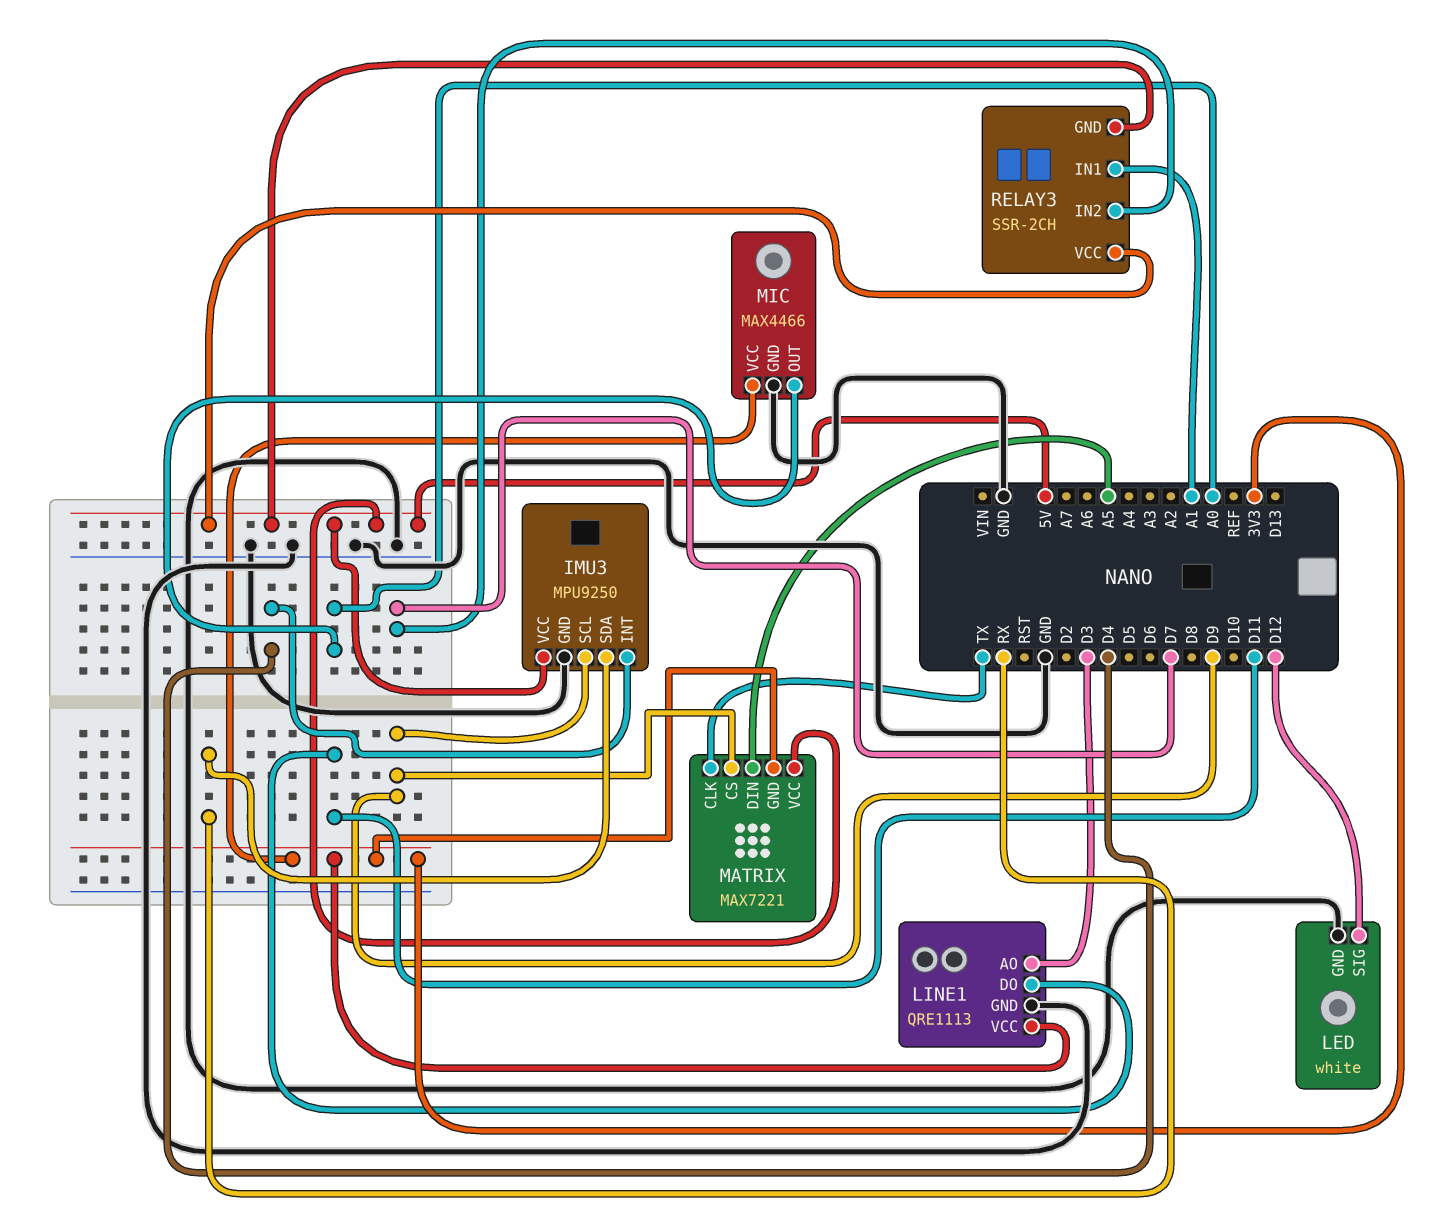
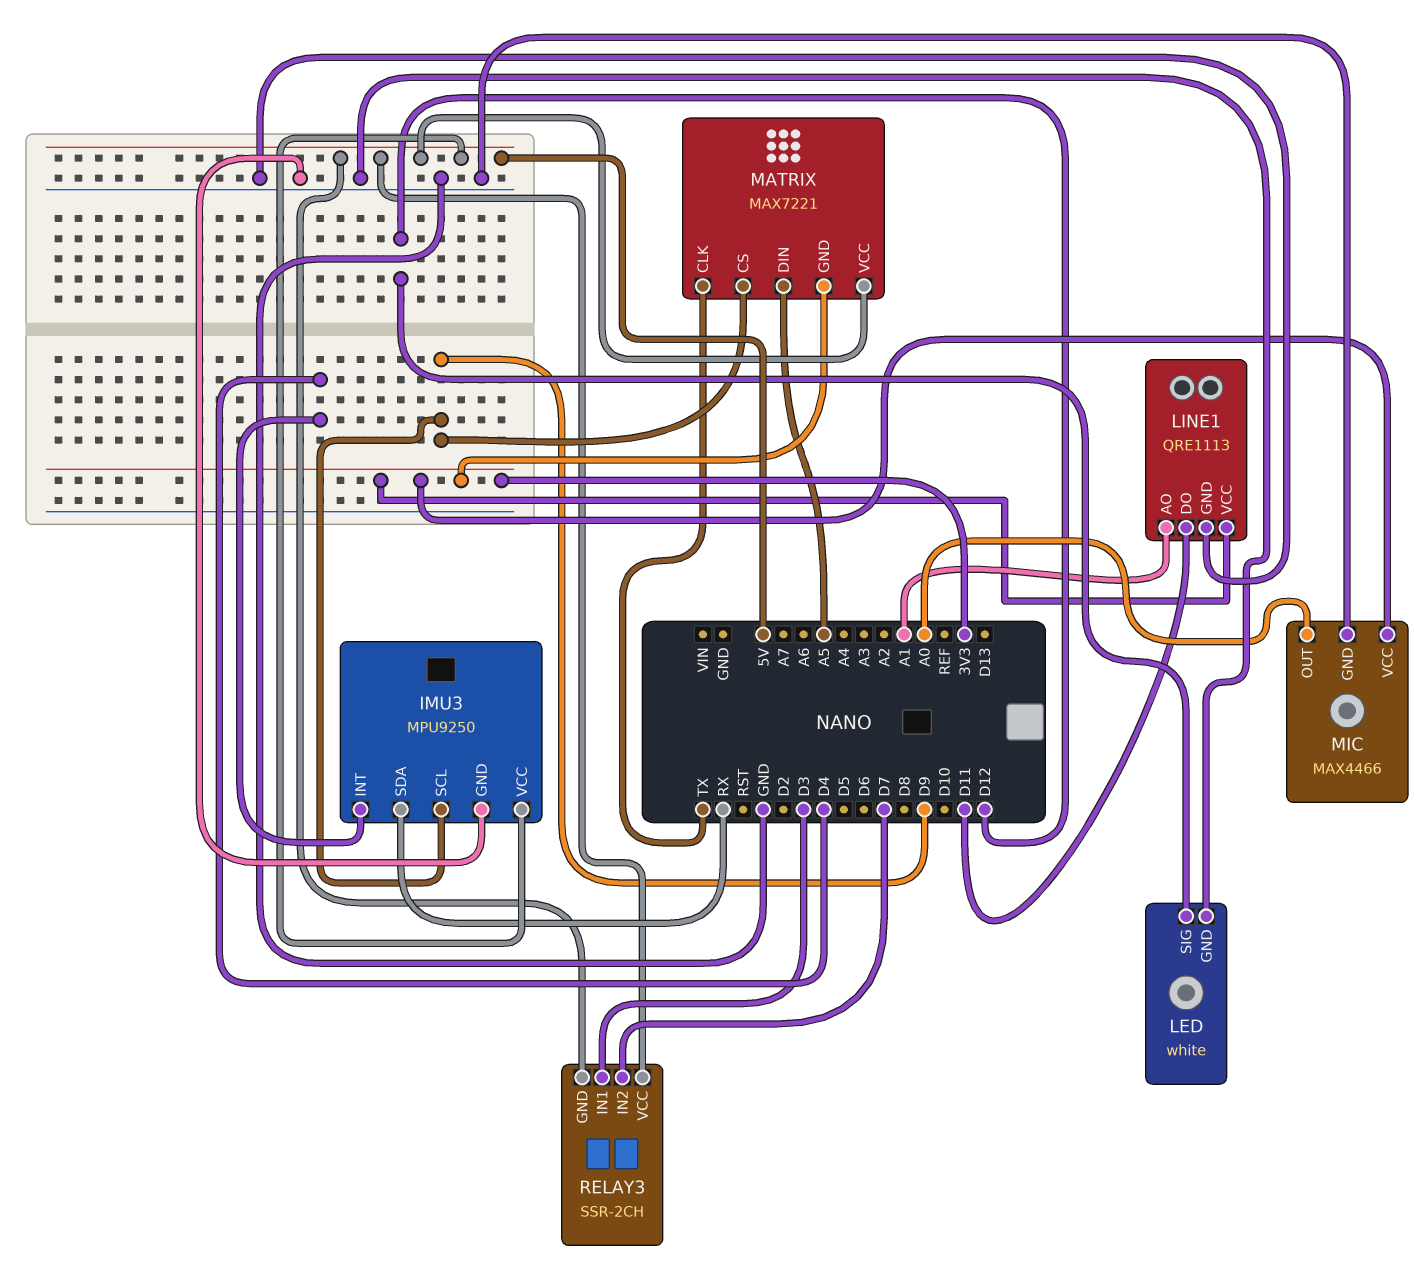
LINE1 pin AO: D3 -> A1
RELAY3 pin IN1: A1 -> D3

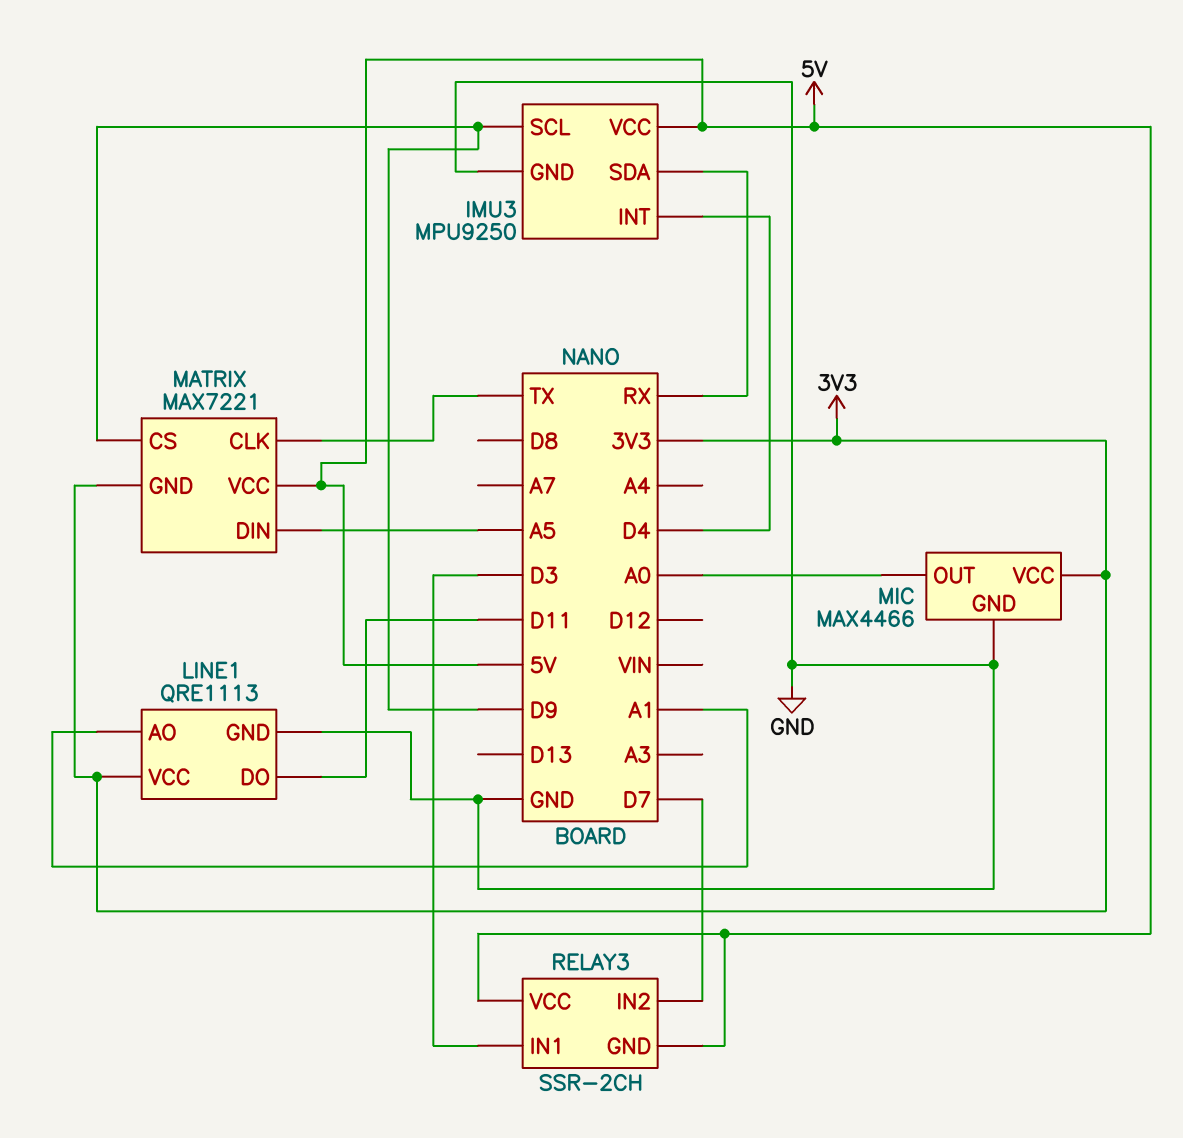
LED: white -> none
LED pin GND: GND -> none
LED pin SIG: D12 -> none

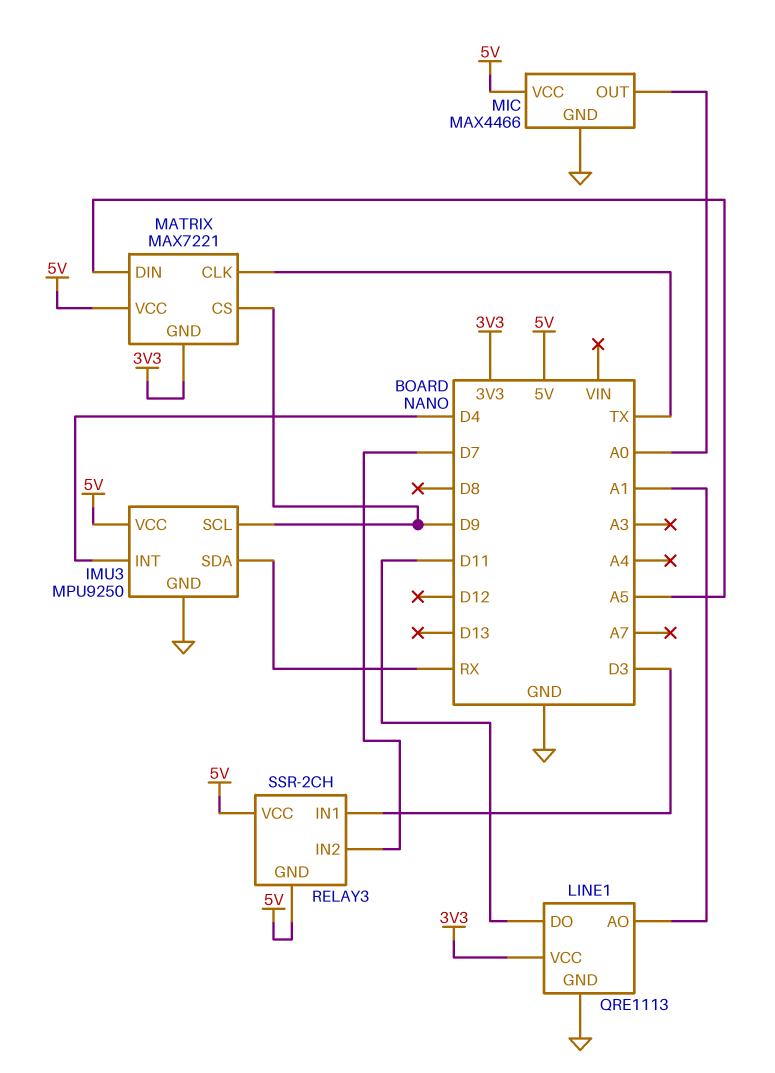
MIC pin VCC: 3V3 -> 5V

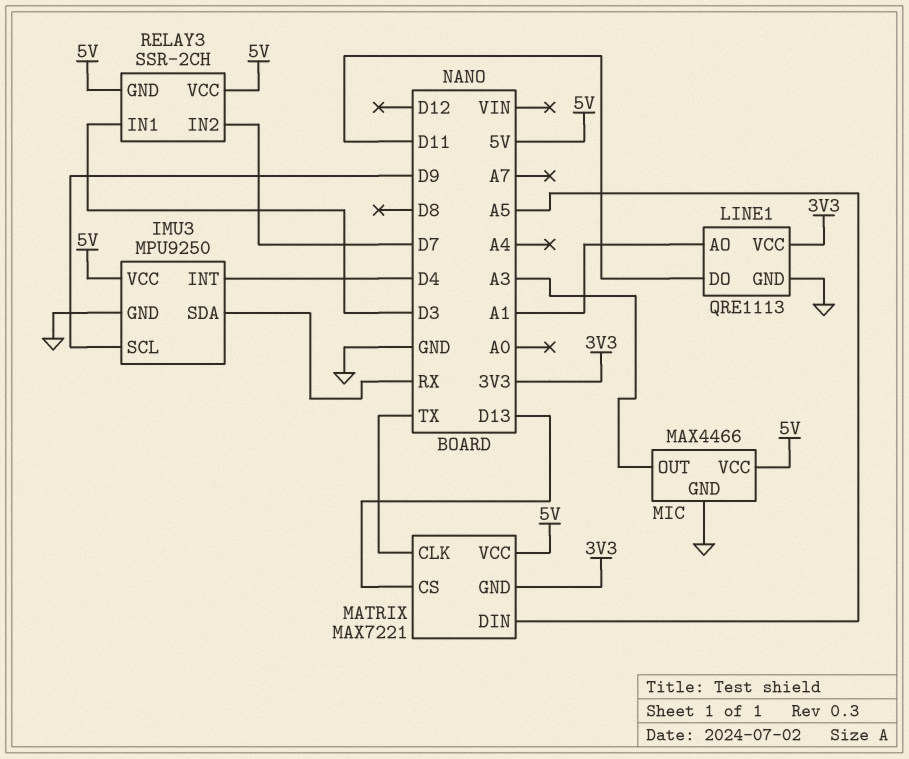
MATRIX pin CS: D9 -> D13
MIC pin OUT: A0 -> A3

